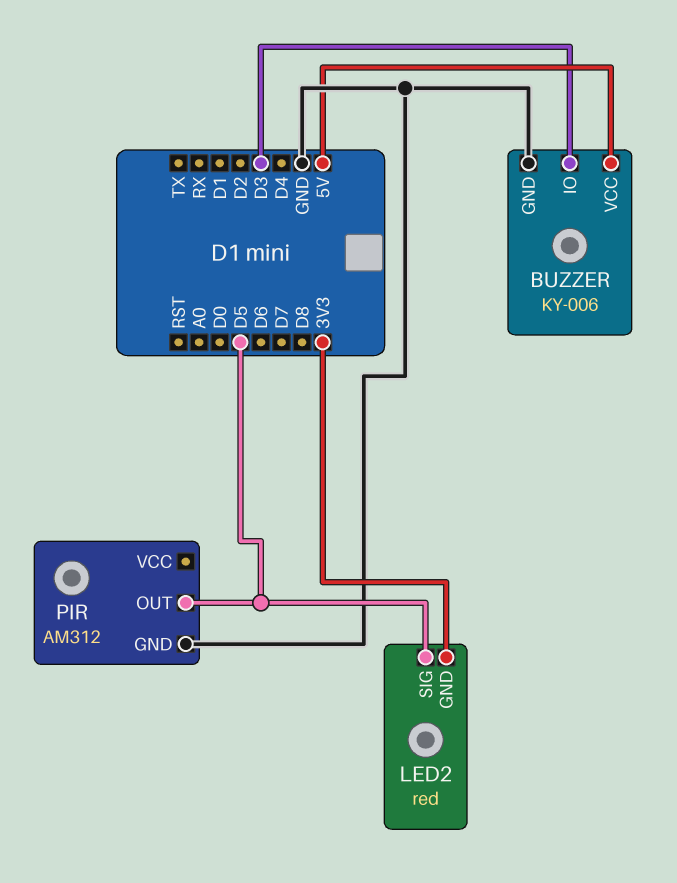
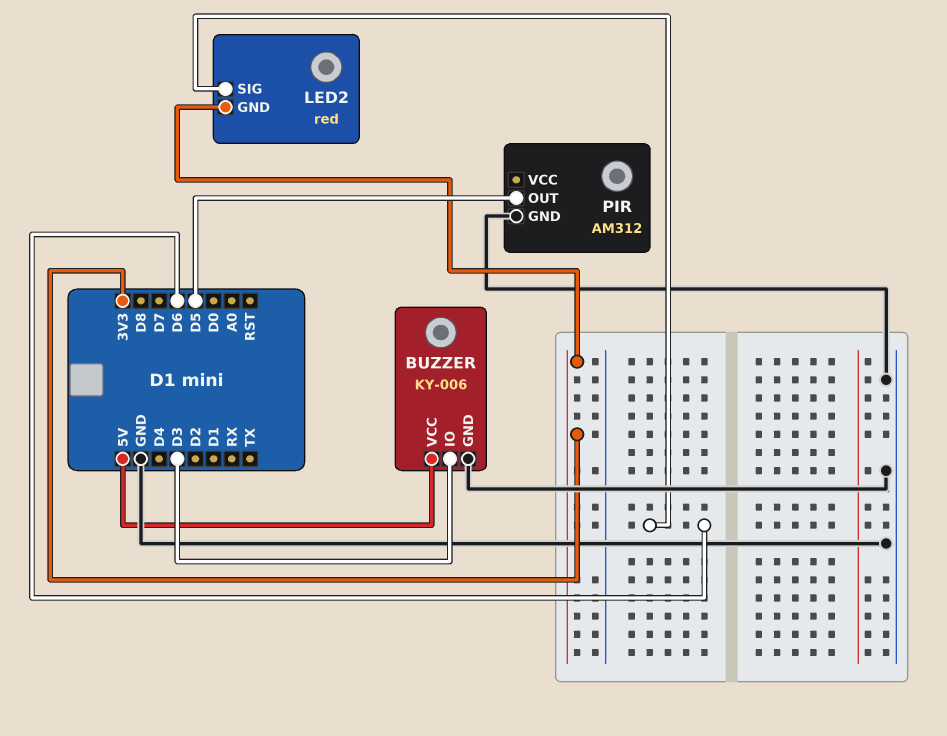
LED2 pin SIG: D5 -> D6

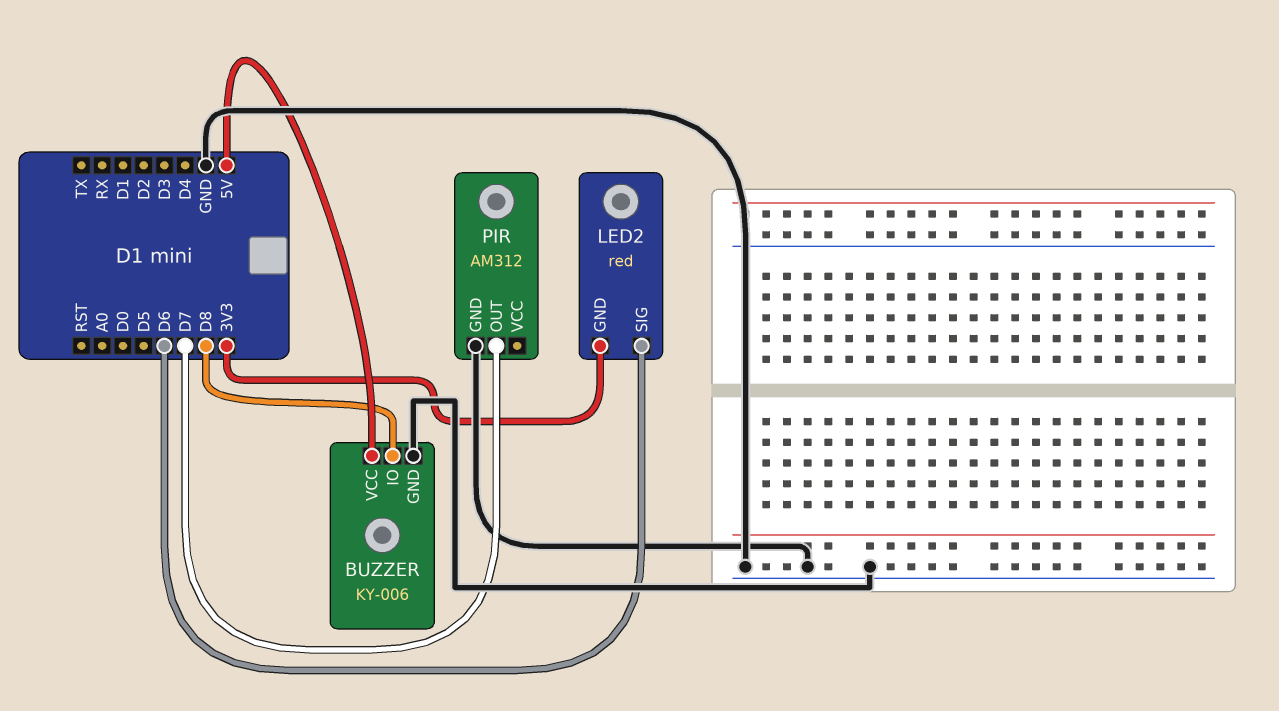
BUZZER pin IO: D3 -> D8
PIR pin OUT: D5 -> D7

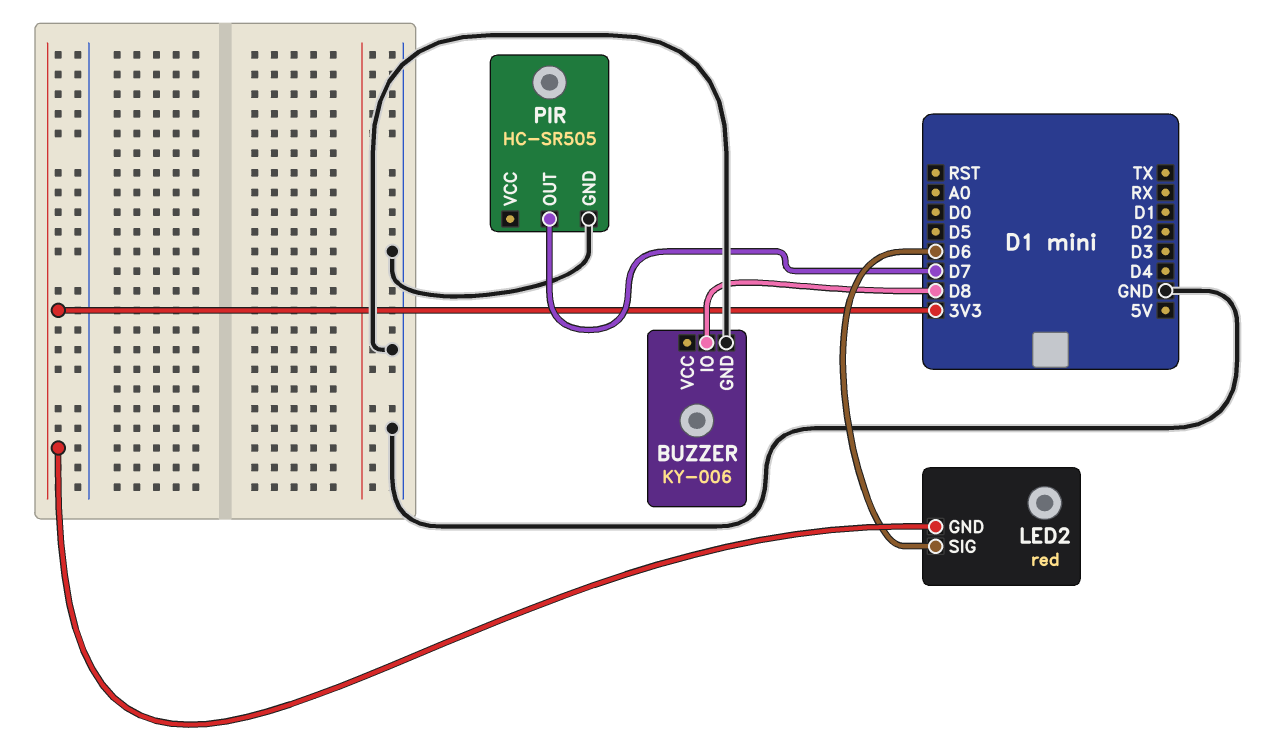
BUZZER pin VCC: 5V -> none
PIR: AM312 -> HC-SR505

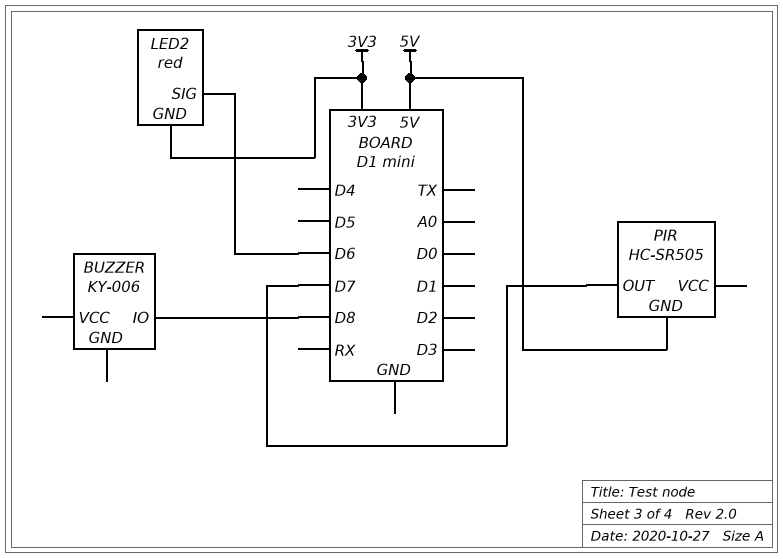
BUZZER pin GND: GND -> none
PIR pin GND: GND -> 5V

